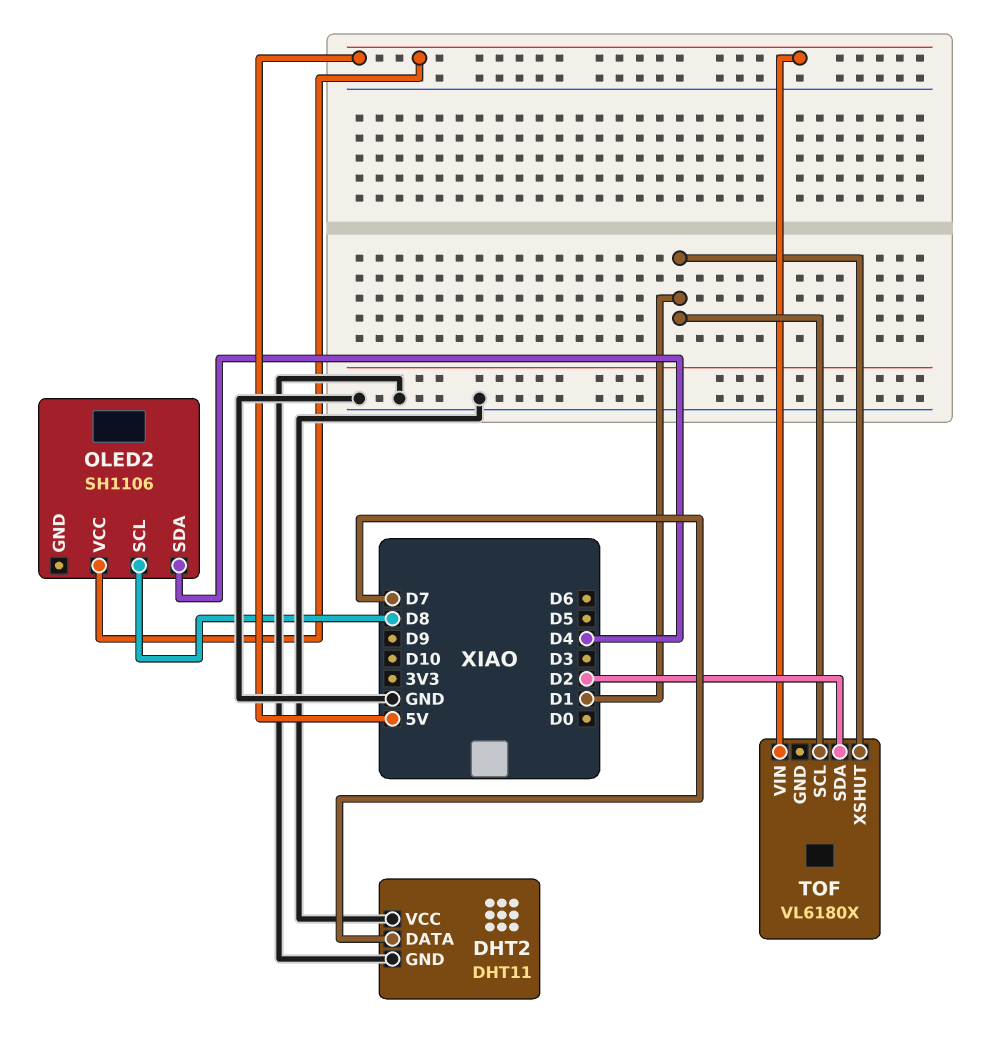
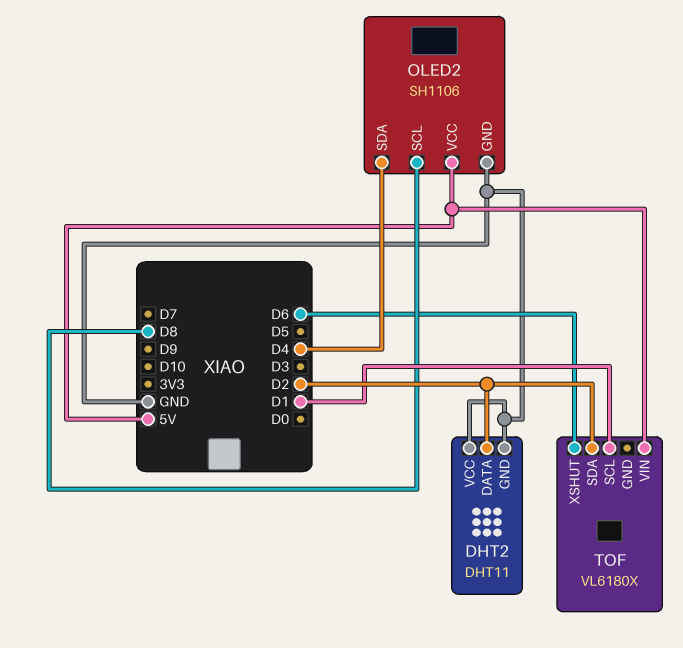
DHT2 pin DATA: D7 -> D2
OLED2 pin GND: none -> GND
TOF pin XSHUT: D1 -> D6

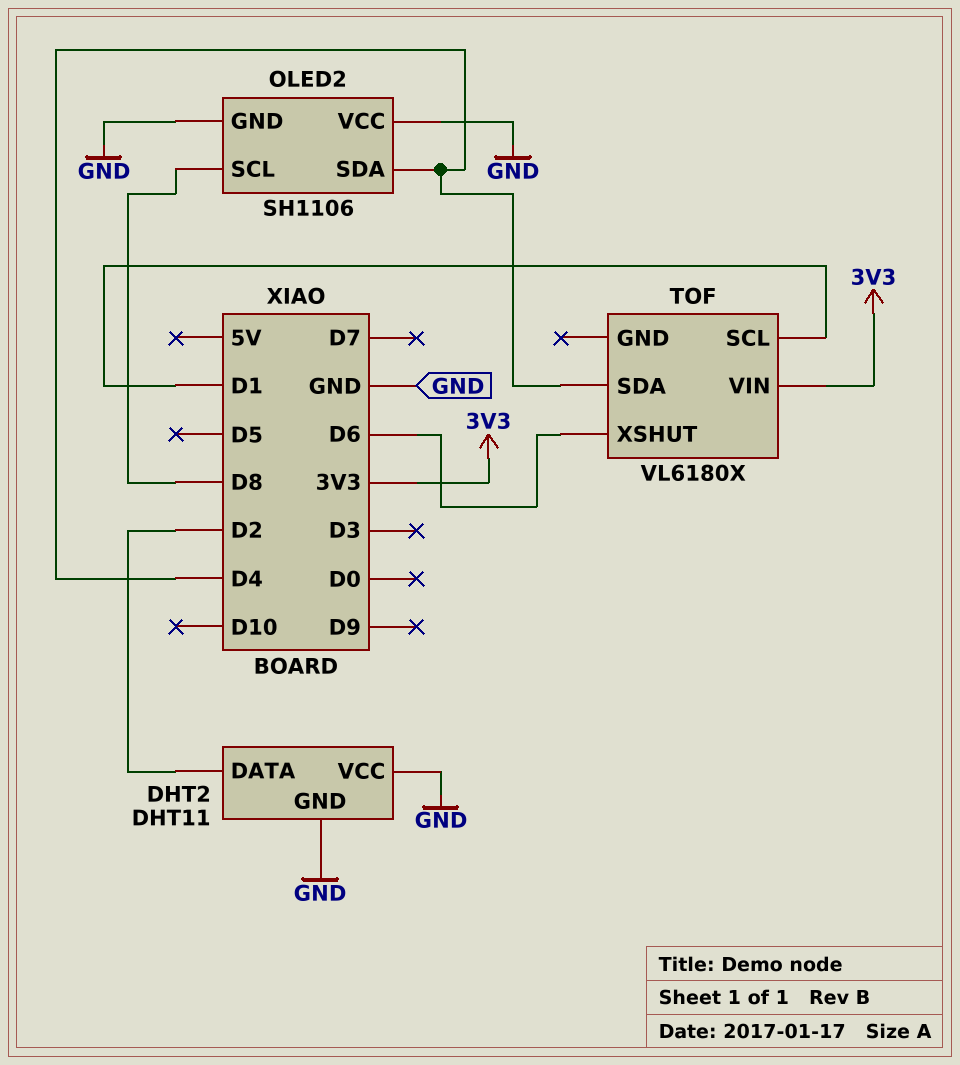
OLED2 pin VCC: 5V -> GND
TOF pin SDA: D2 -> D4
TOF pin VIN: 5V -> 3V3

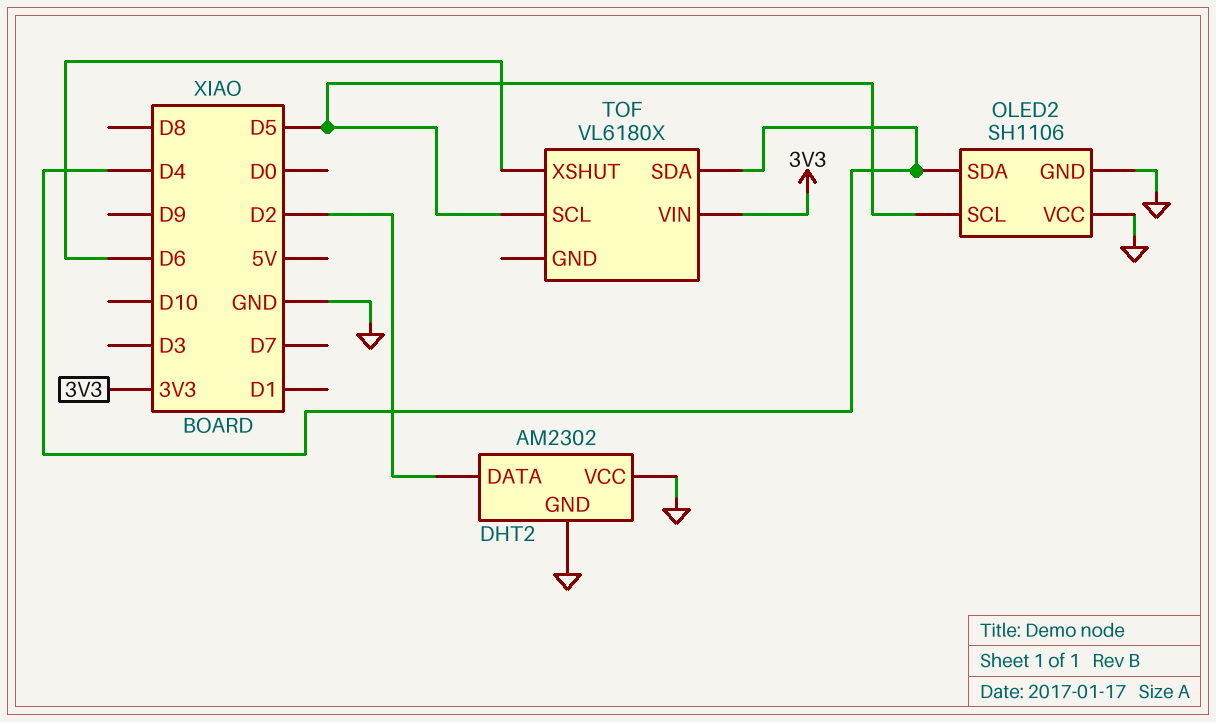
DHT2: DHT11 -> AM2302
OLED2 pin SCL: D8 -> D5
TOF pin SCL: D1 -> D5

